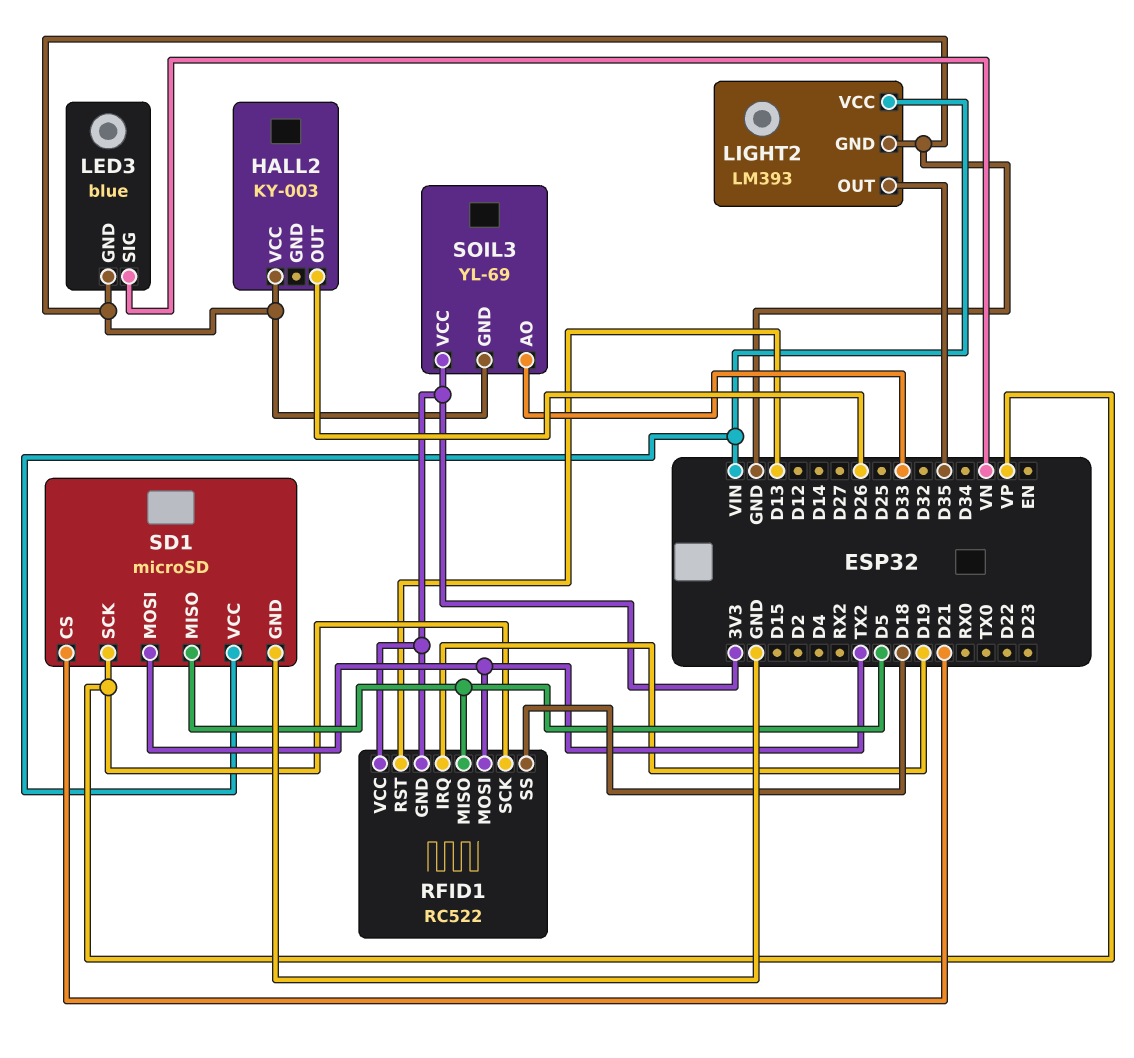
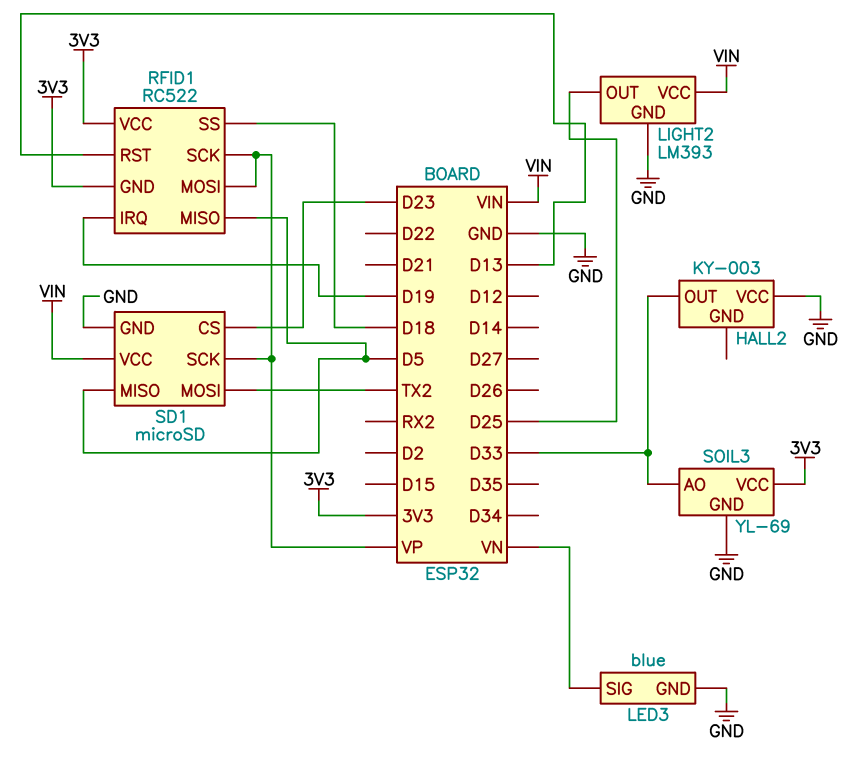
HALL2 pin OUT: D26 -> D33
LIGHT2 pin OUT: D35 -> D25
RFID1 pin MOSI: TX2 -> VP
SD1 pin CS: D21 -> D23

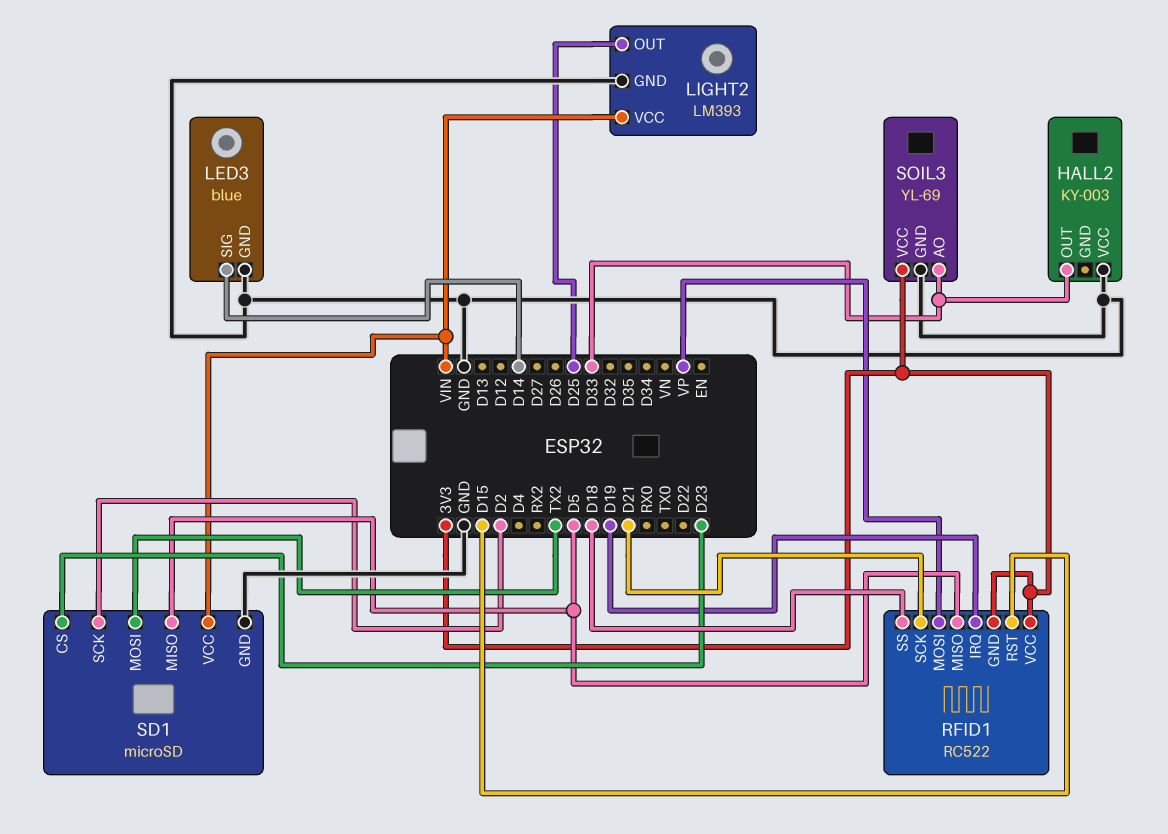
LED3 pin SIG: VN -> D14
RFID1 pin RST: D13 -> D15
RFID1 pin SCK: VP -> D21
SD1 pin SCK: VP -> D2

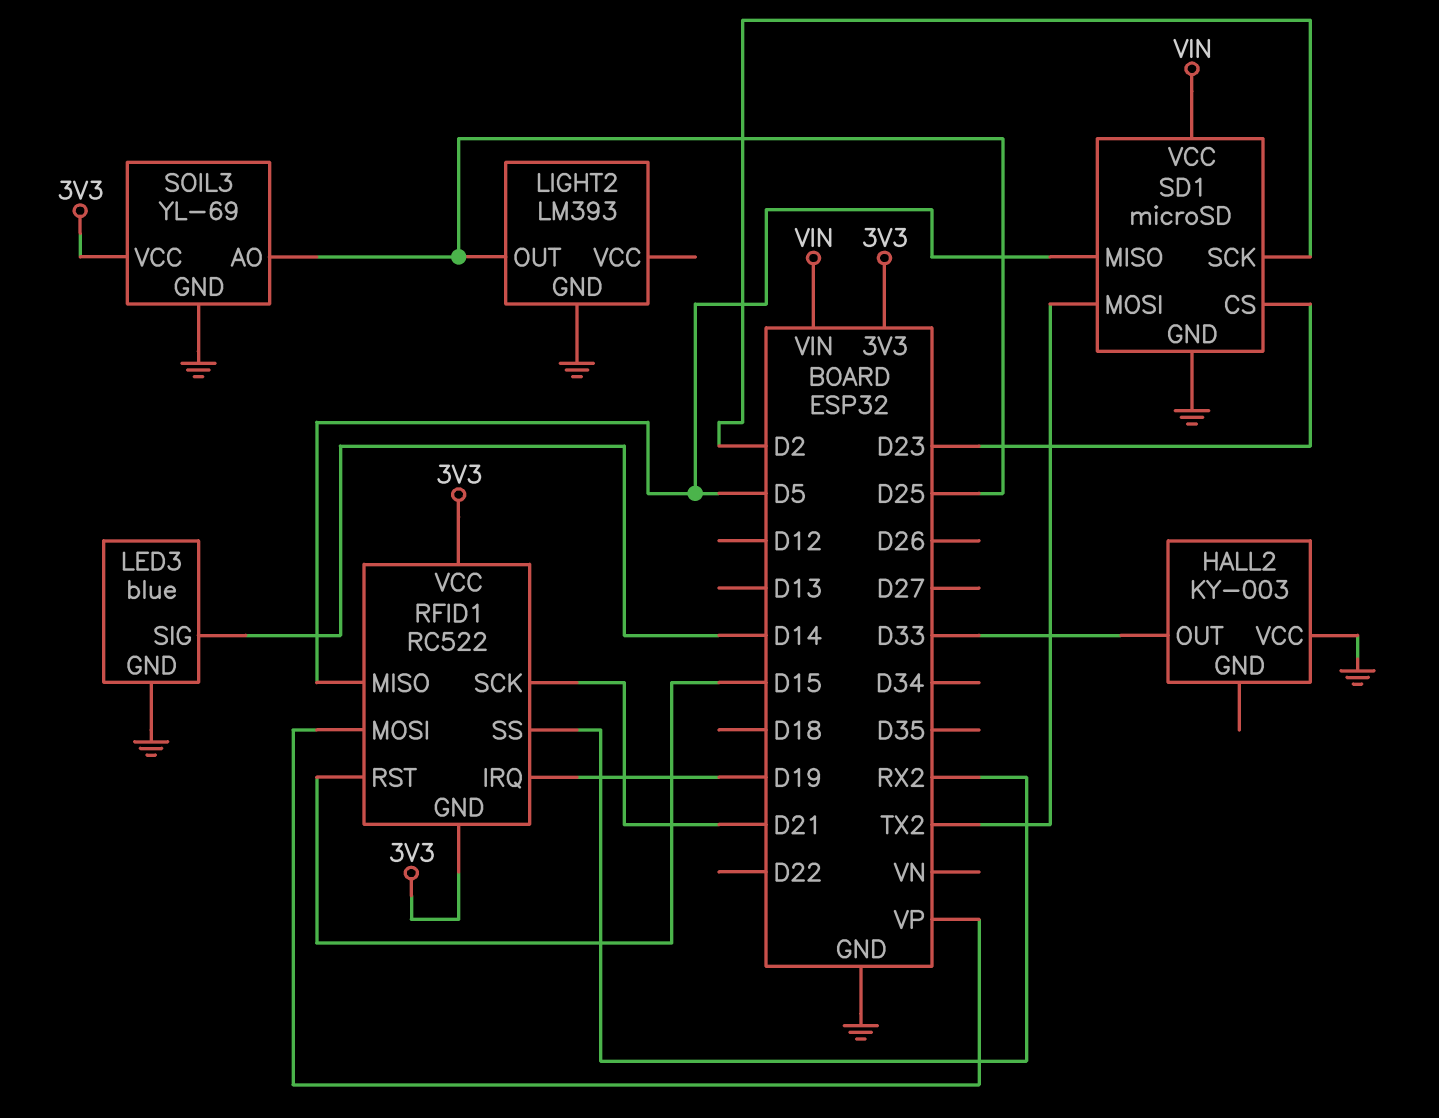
LIGHT2 pin VCC: VIN -> none
RFID1 pin SS: D18 -> RX2
SOIL3 pin AO: D33 -> D25

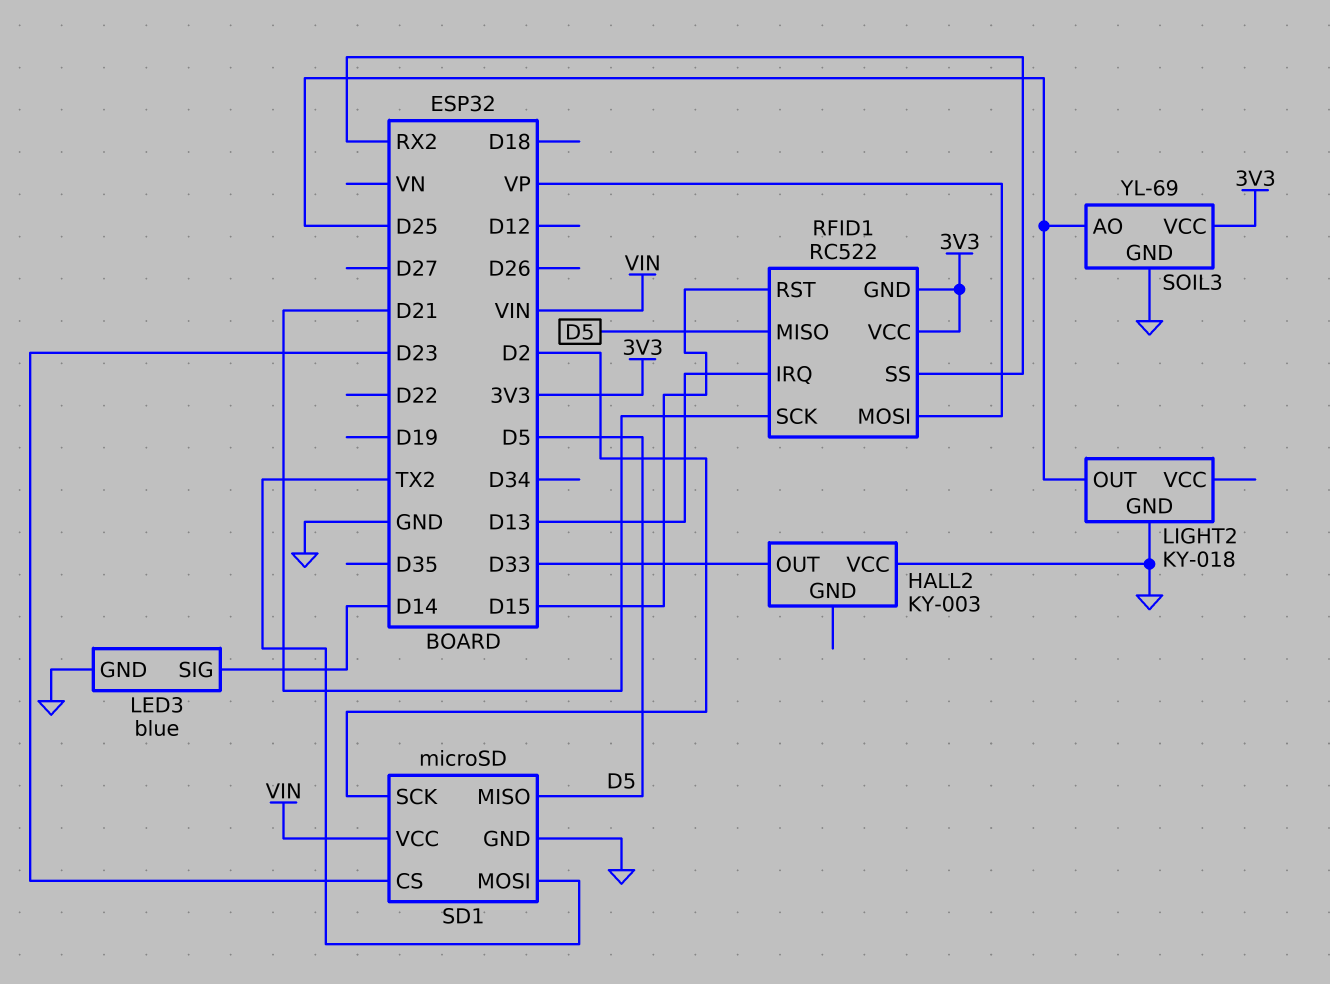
LIGHT2: LM393 -> KY-018
RFID1 pin IRQ: D19 -> D13

